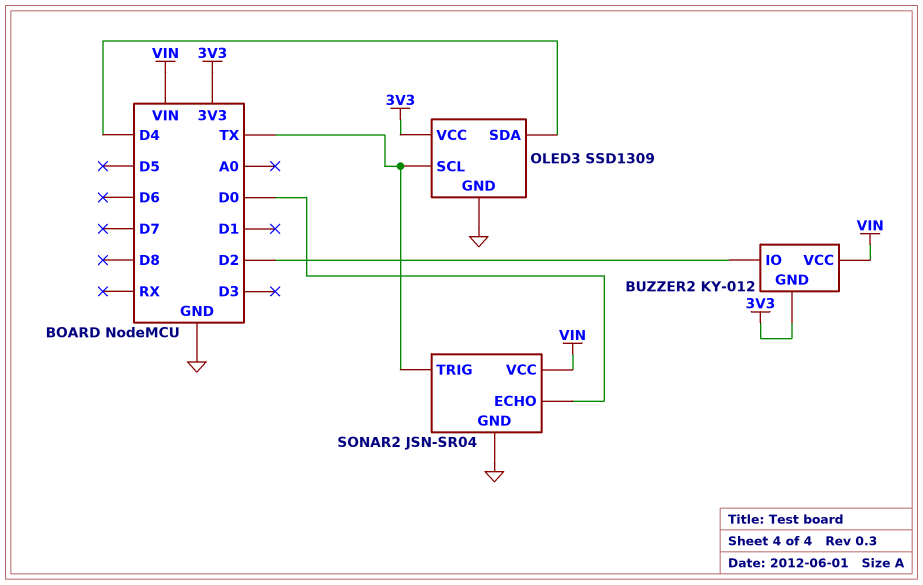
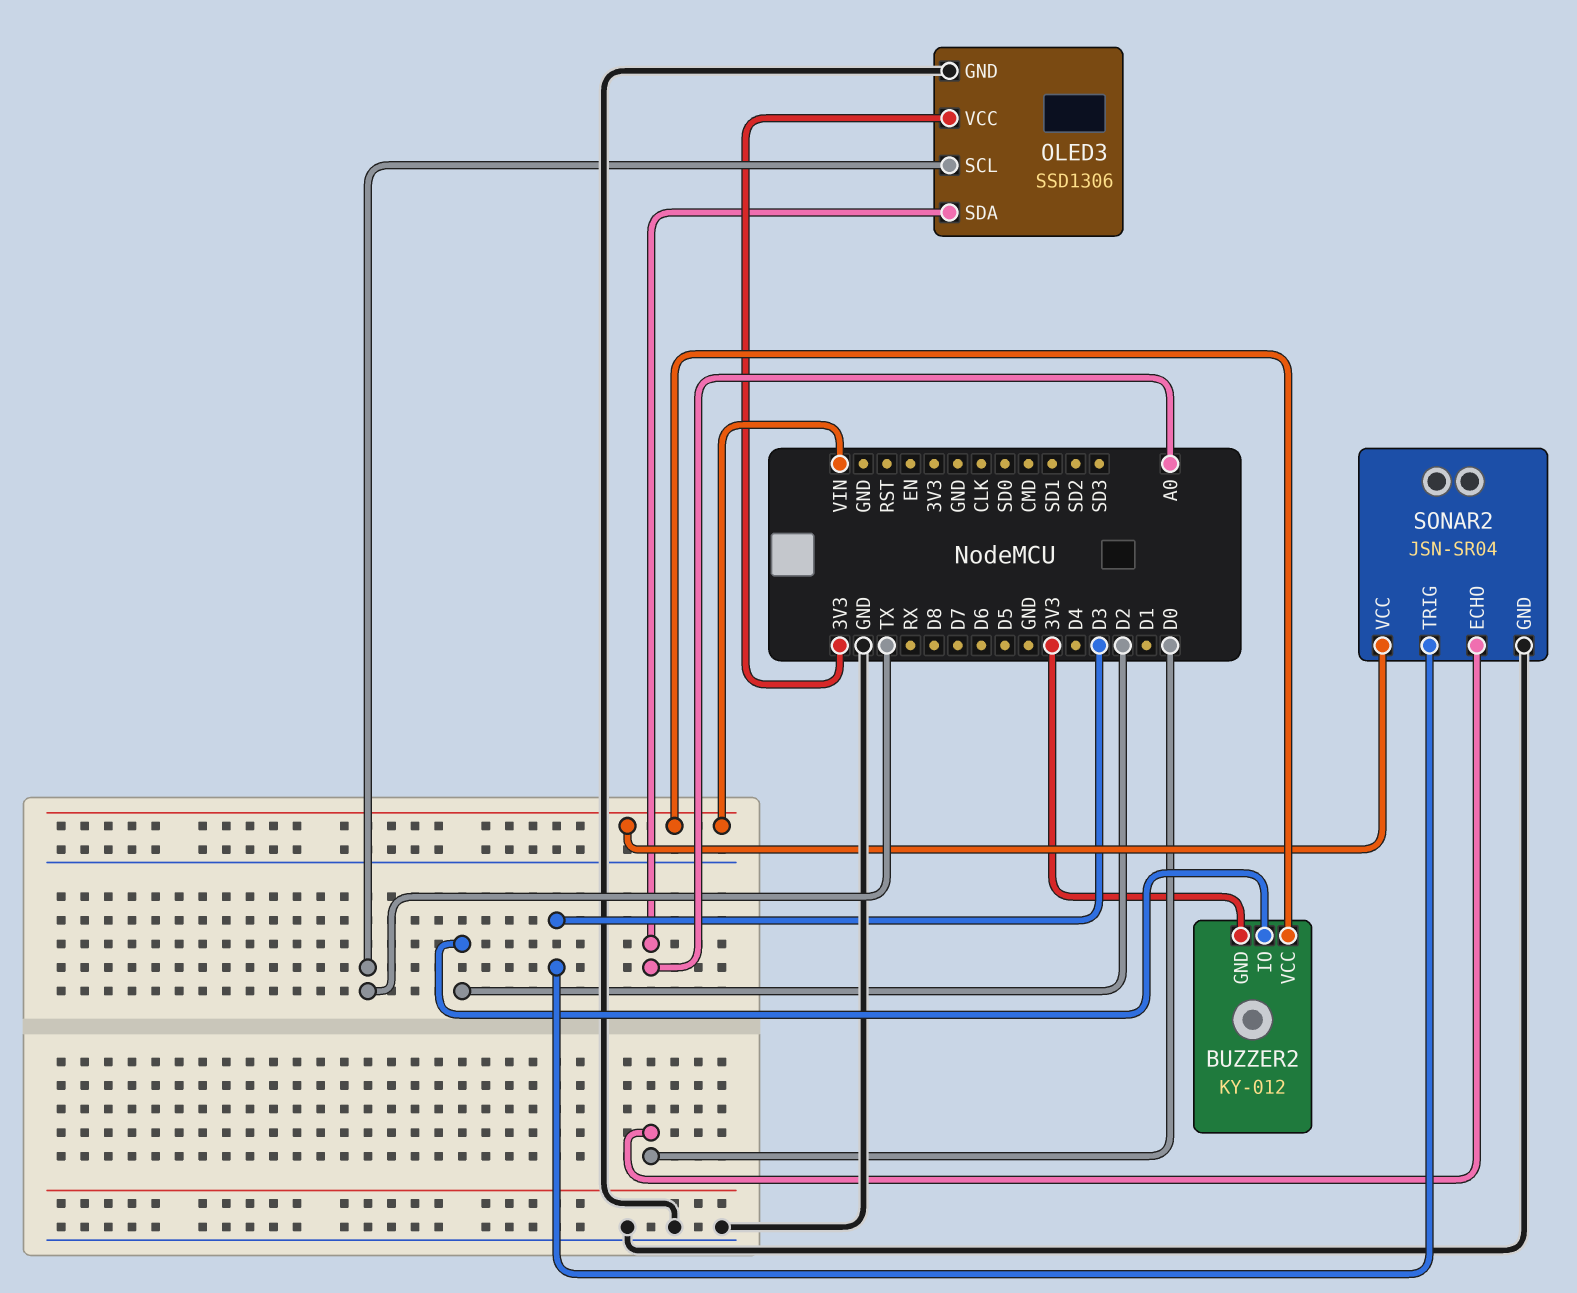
OLED3: SSD1309 -> SSD1306
OLED3 pin SDA: D4 -> A0
SONAR2 pin TRIG: TX -> D3

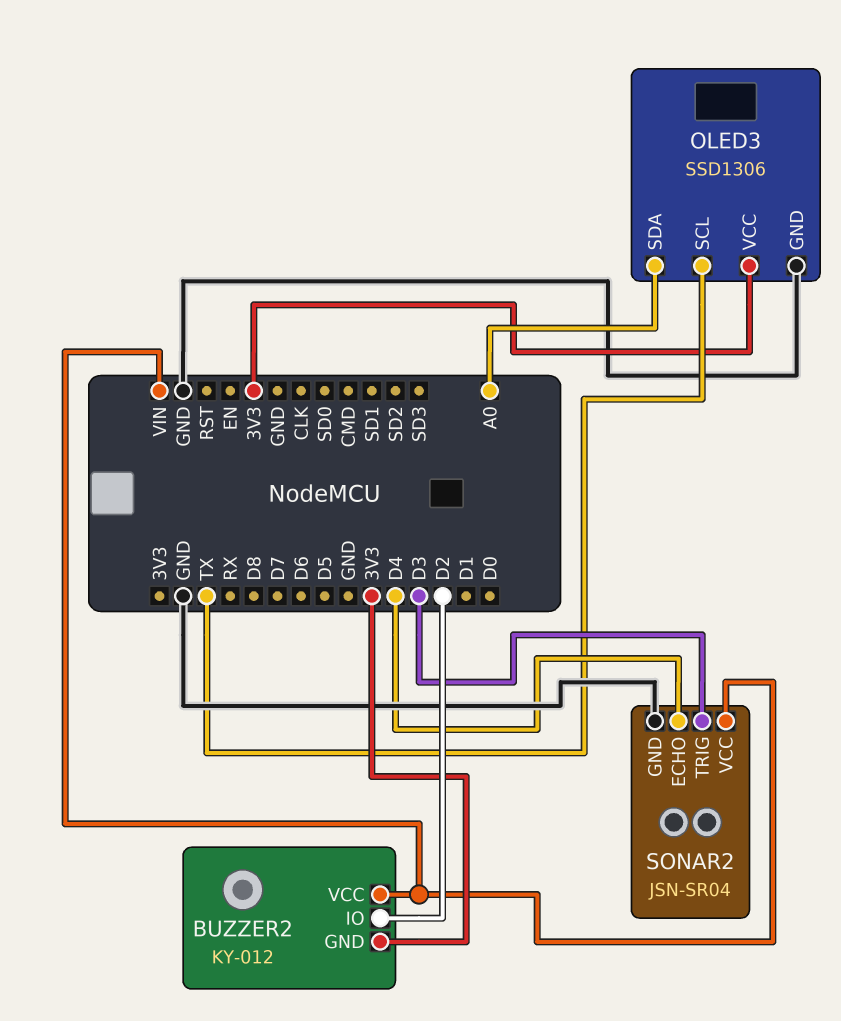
SONAR2 pin ECHO: D0 -> D4

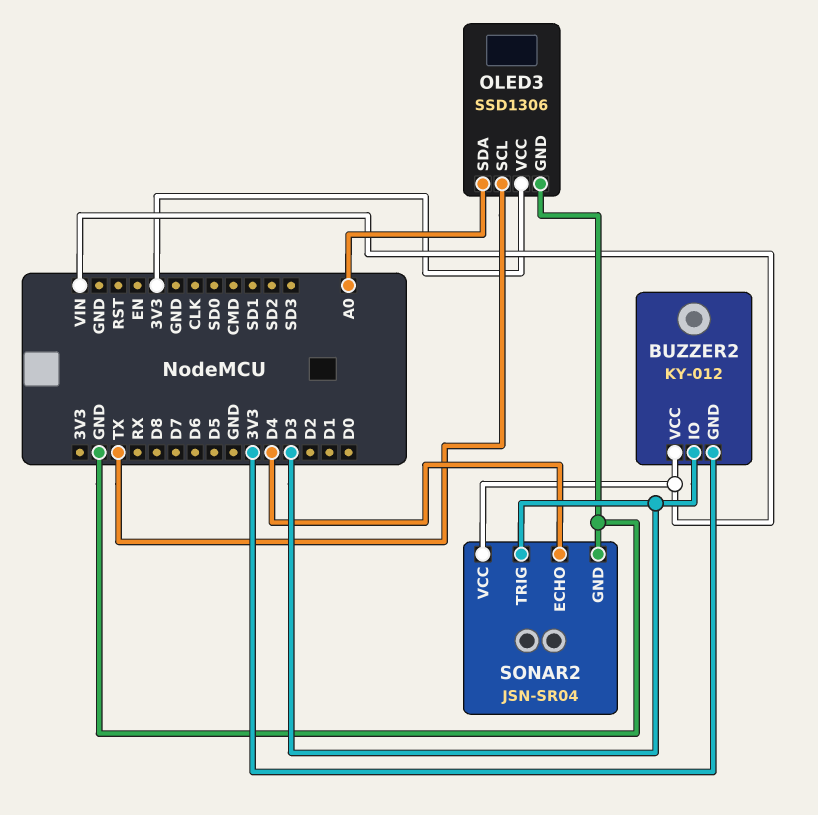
BUZZER2 pin IO: D2 -> D3

